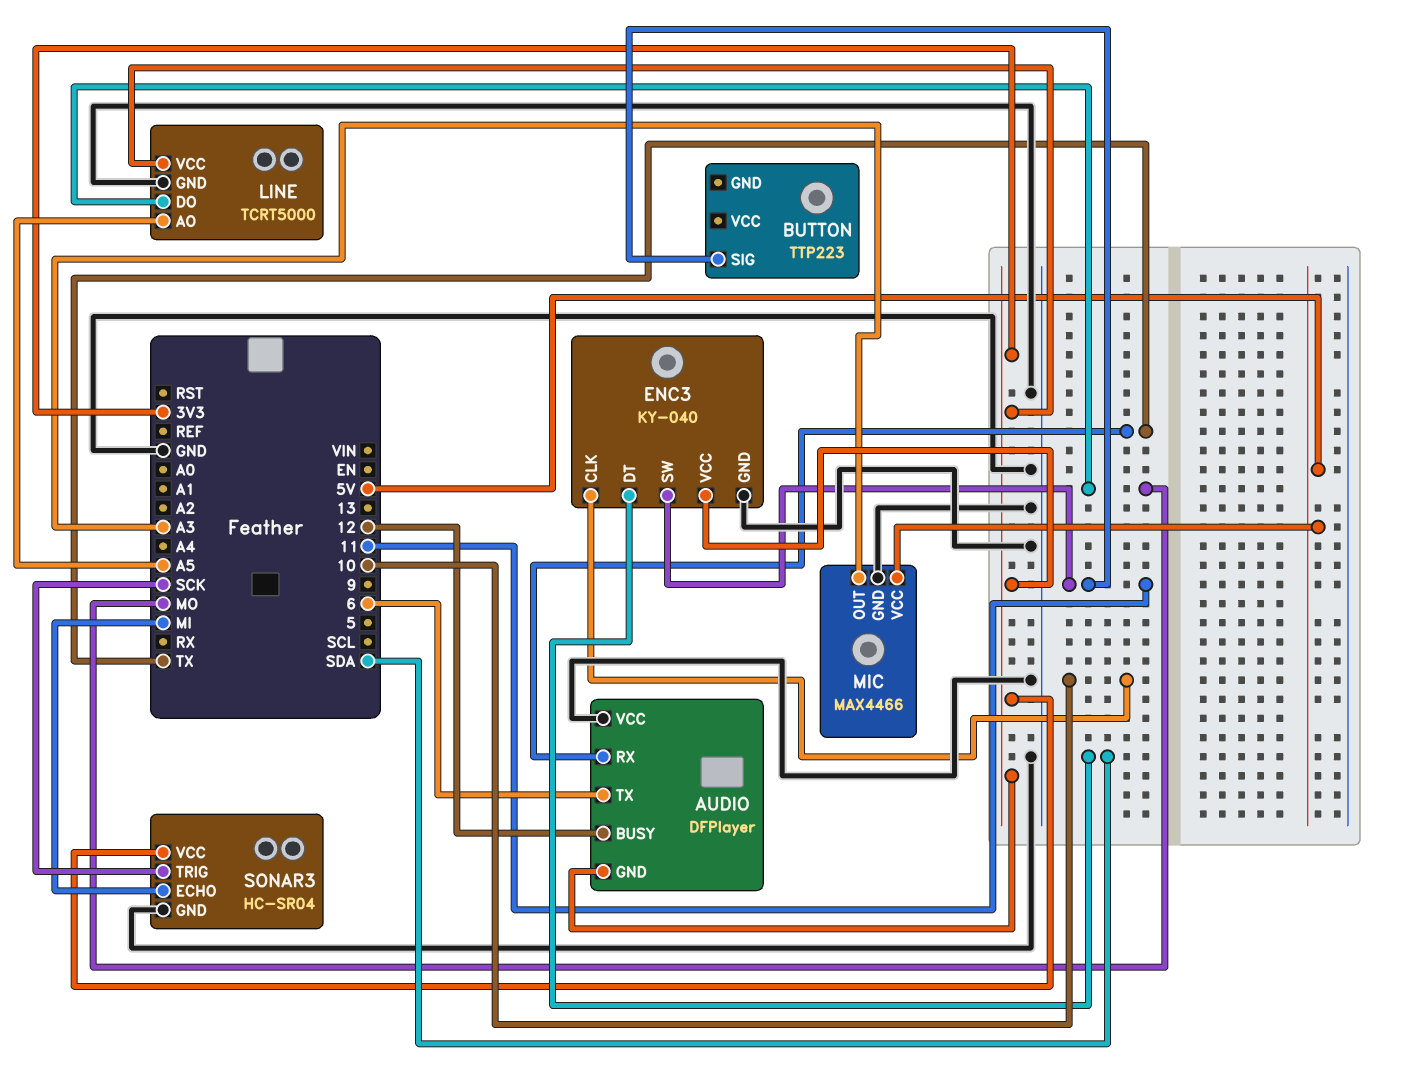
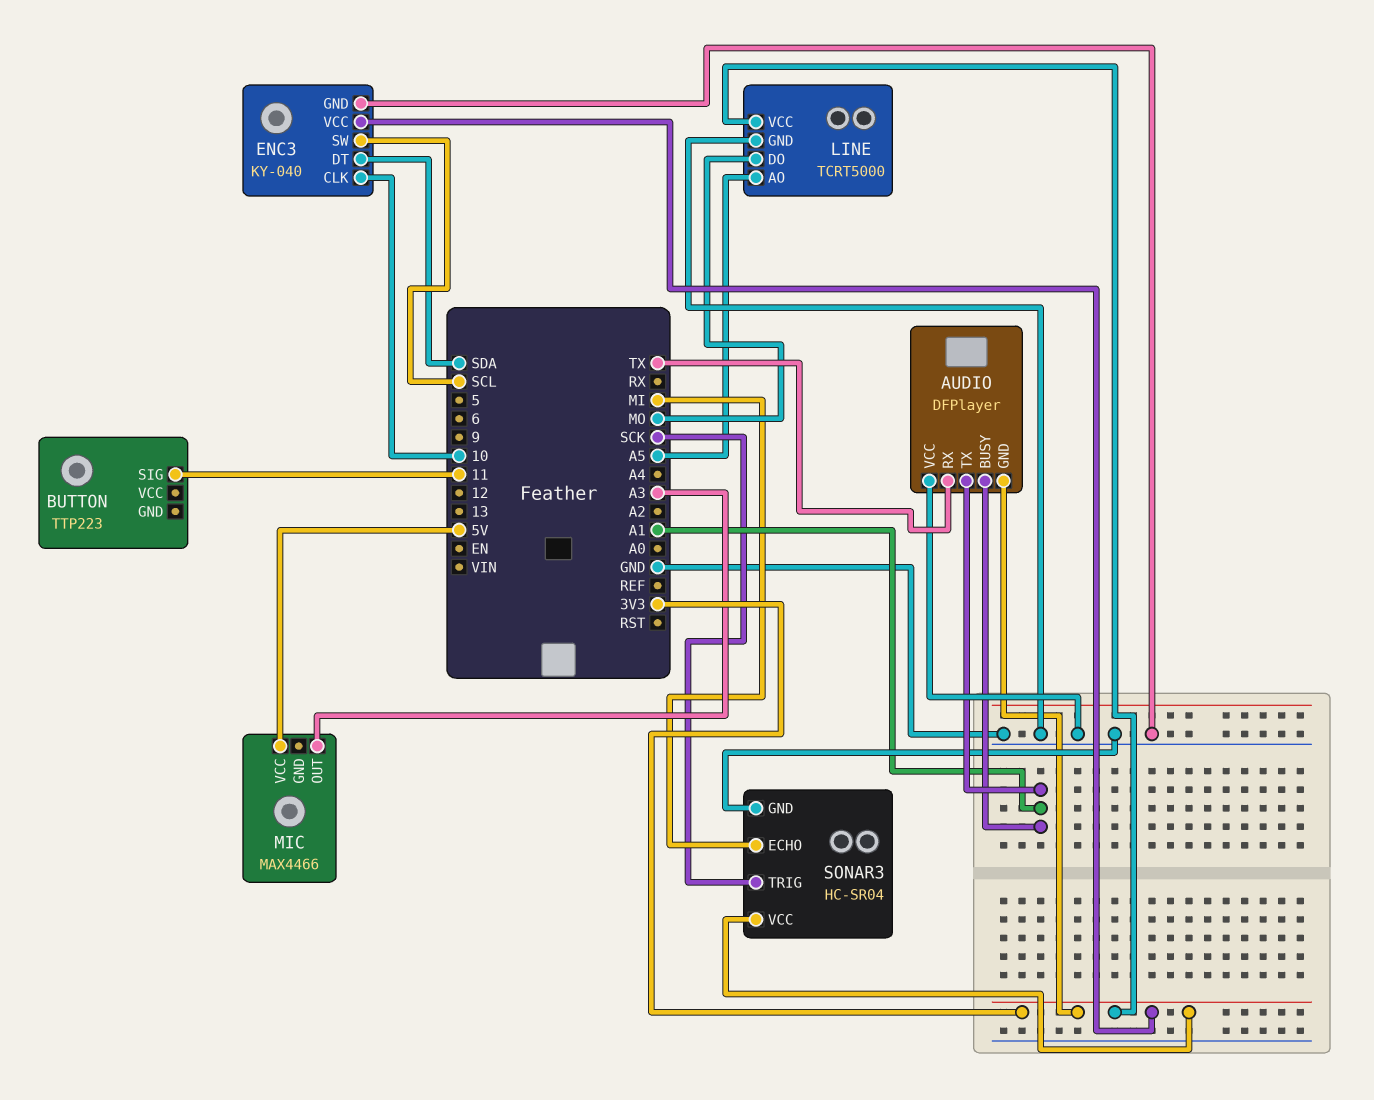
AUDIO pin BUSY: 12 -> A1
AUDIO pin TX: 6 -> A1
ENC3 pin SW: 11 -> SCL
MIC pin GND: GND -> none

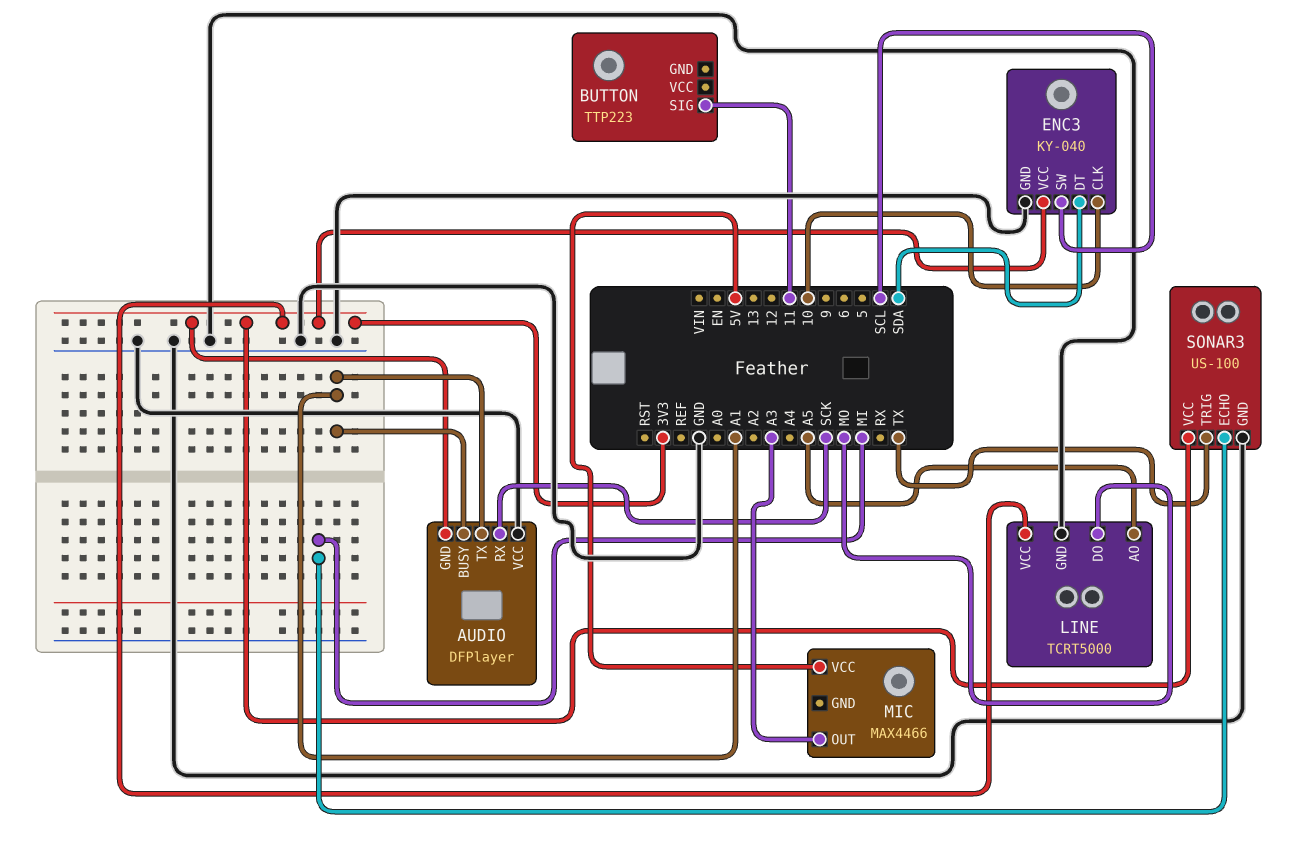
AUDIO pin RX: TX -> SCK
SONAR3: HC-SR04 -> US-100
SONAR3 pin TRIG: SCK -> TX

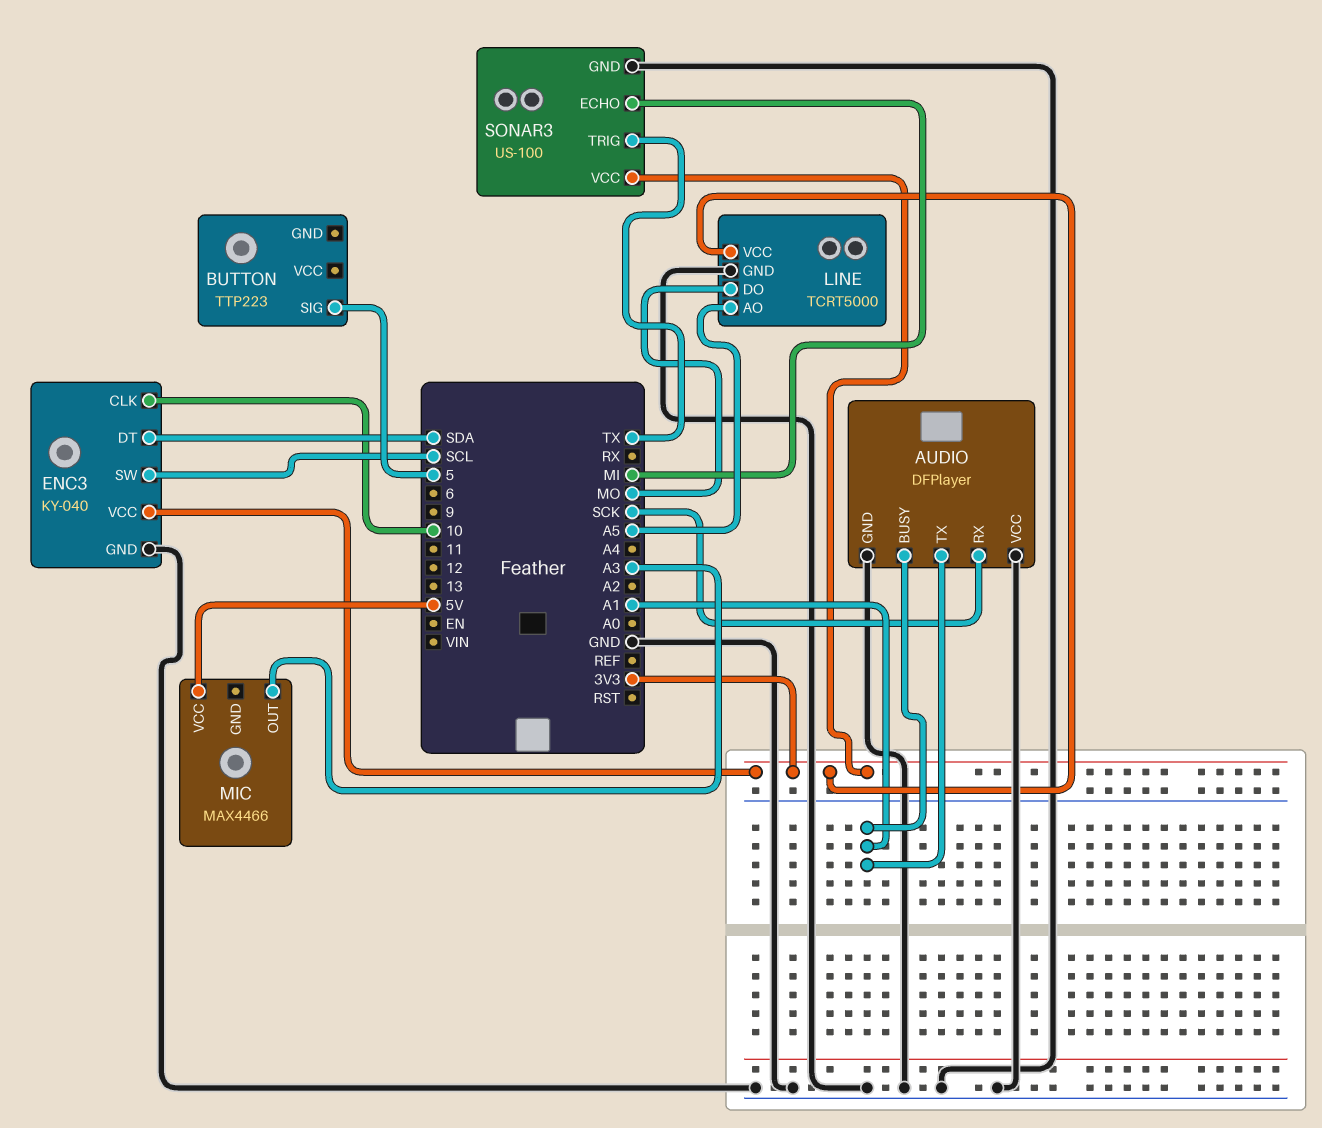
AUDIO pin GND: 3V3 -> GND
BUTTON pin SIG: 11 -> 5

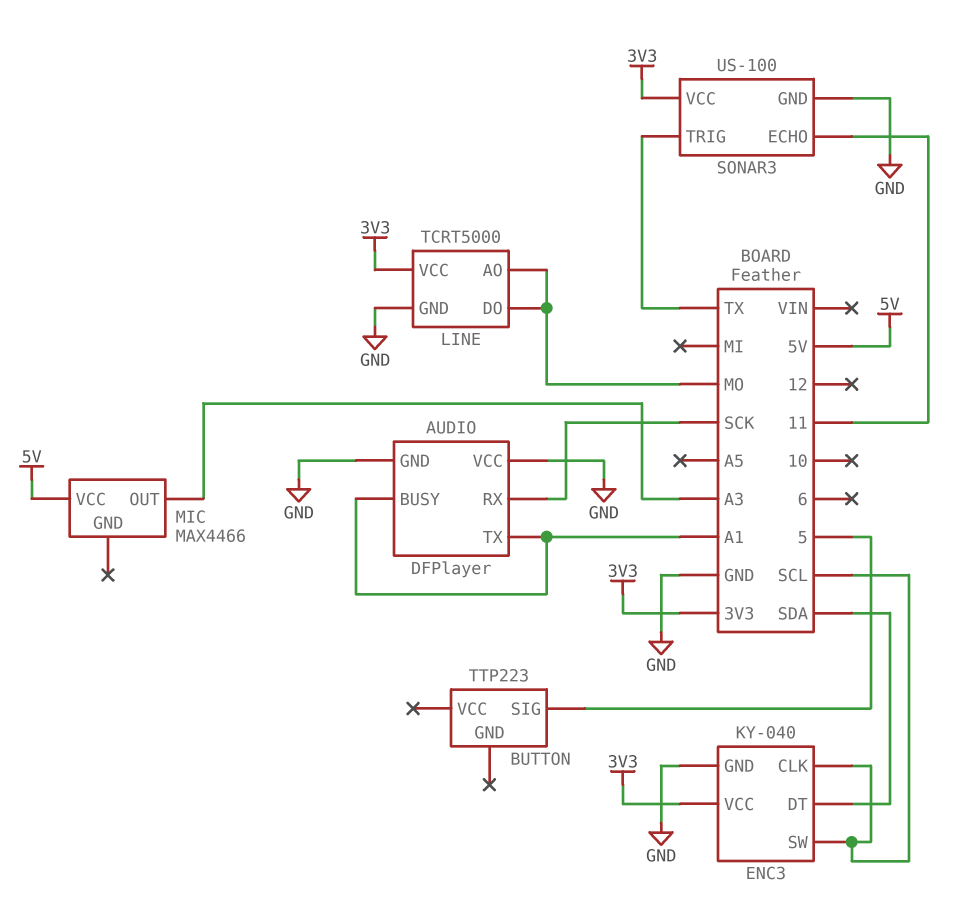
ENC3 pin CLK: 10 -> SCL
LINE pin AO: A5 -> MO
SONAR3 pin ECHO: MI -> 11

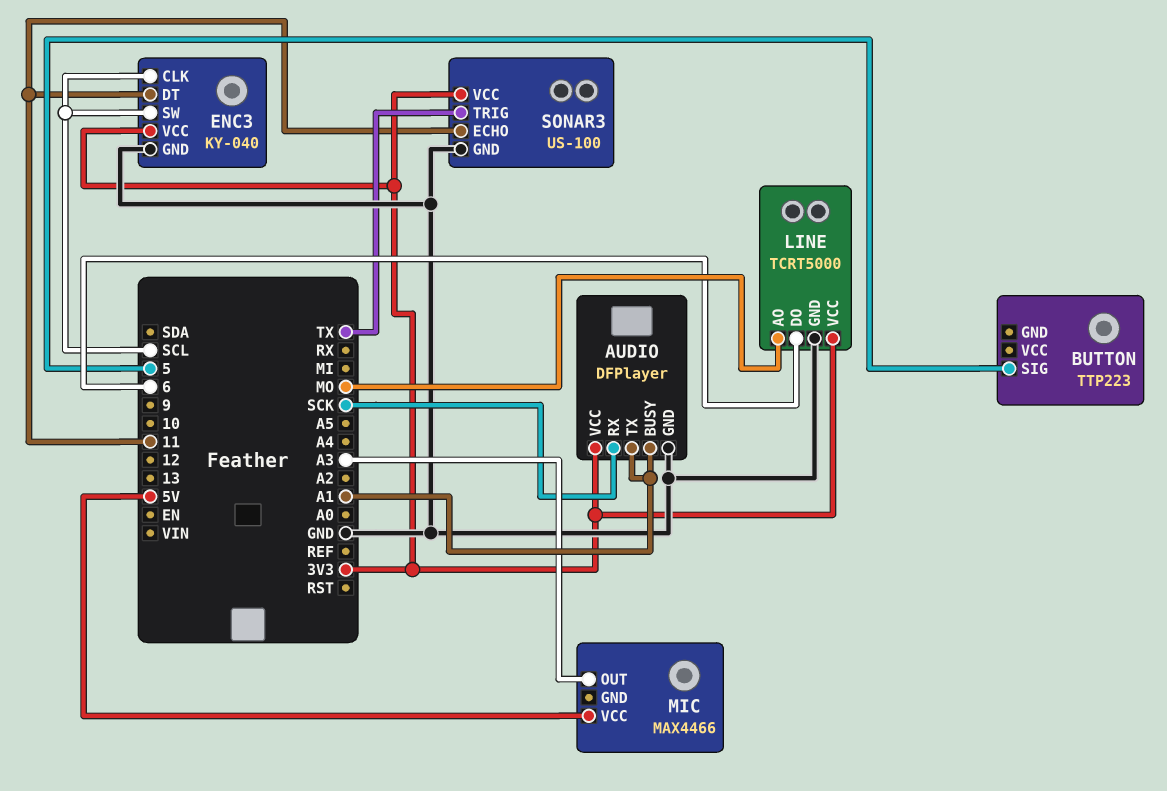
AUDIO pin VCC: GND -> 3V3
ENC3 pin DT: SDA -> 11
LINE pin DO: MO -> 6

